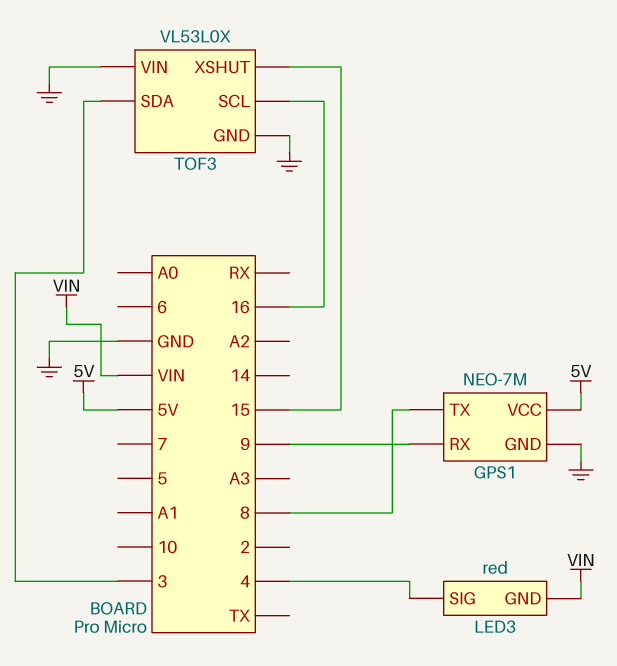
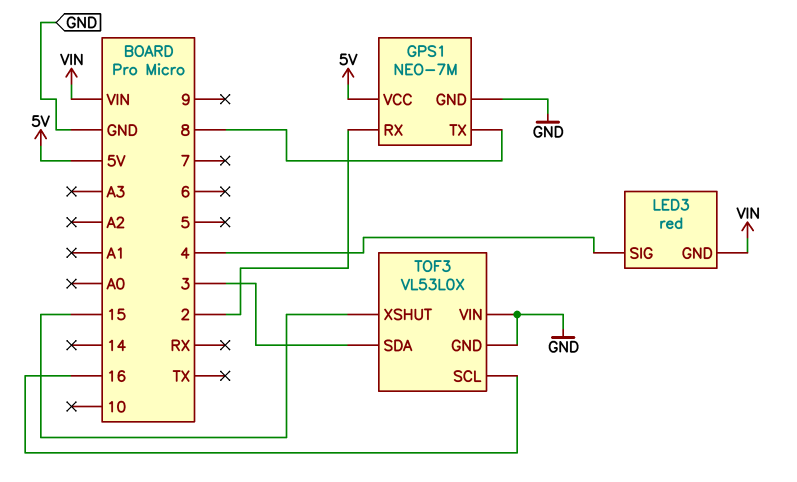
GPS1 pin RX: 9 -> 2

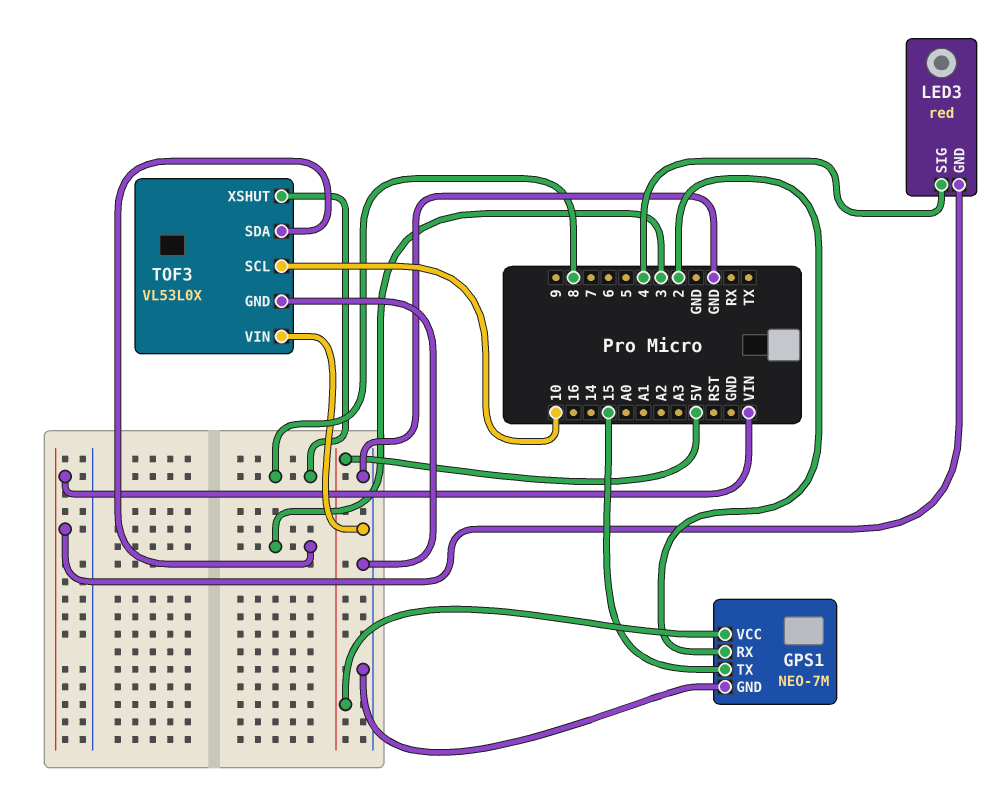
GPS1 pin TX: 8 -> 15
TOF3 pin SCL: 16 -> 10
TOF3 pin XSHUT: 15 -> 8

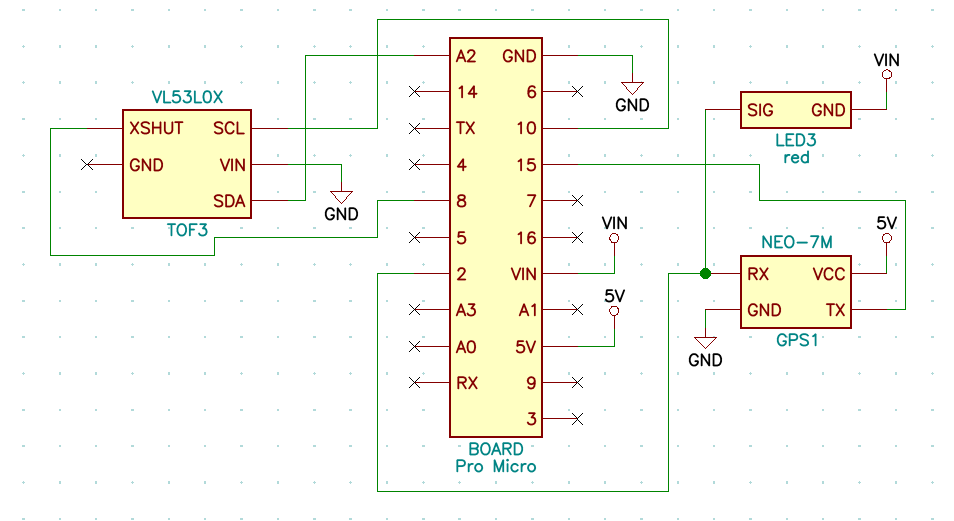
LED3 pin SIG: 4 -> 2
TOF3 pin GND: GND -> none
TOF3 pin SDA: 3 -> A2

